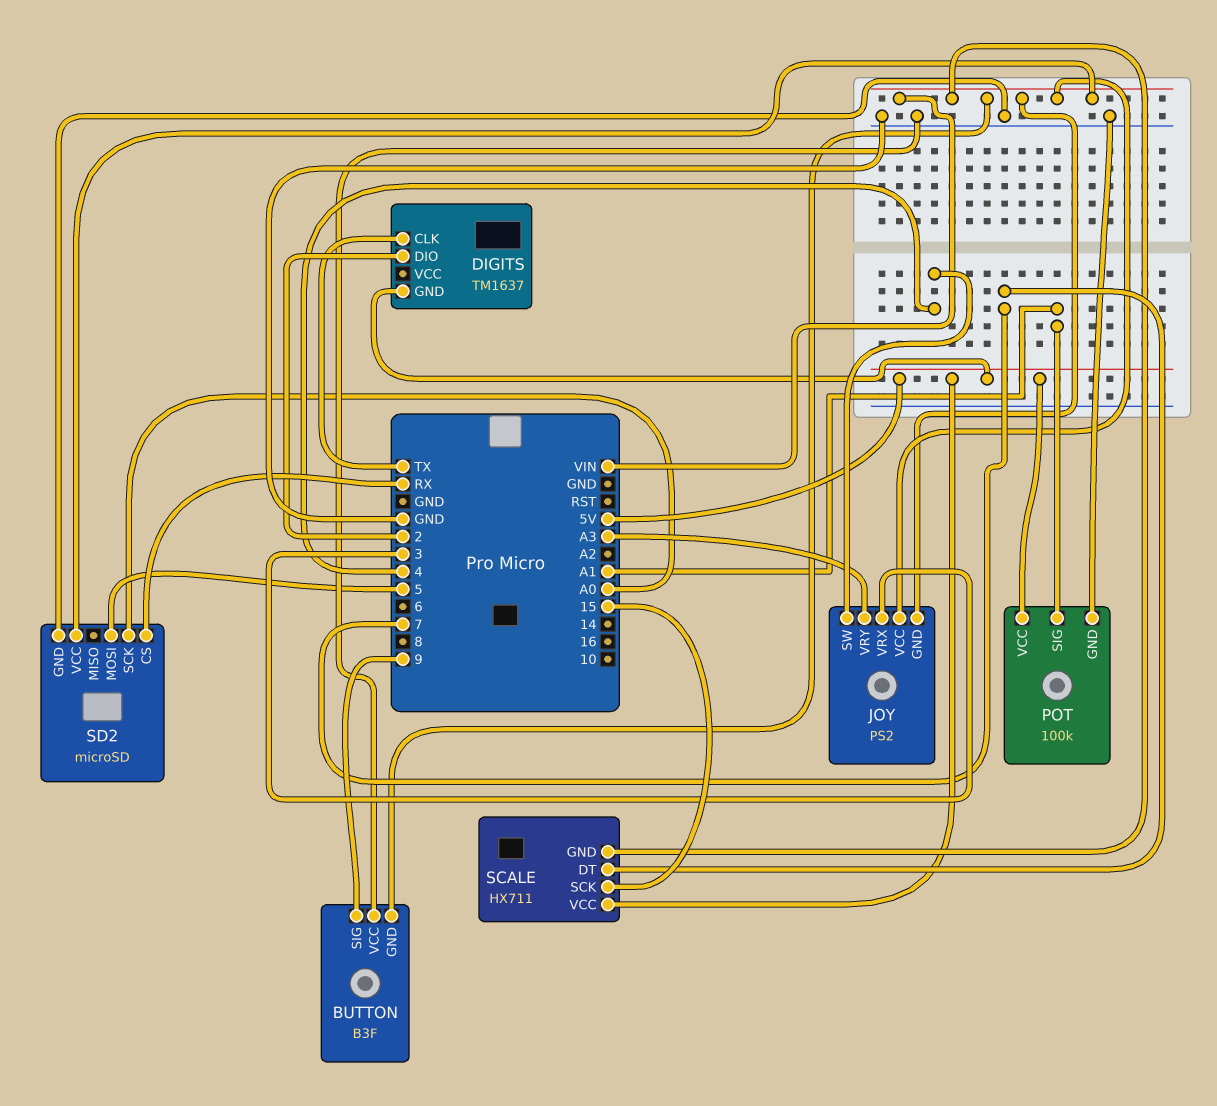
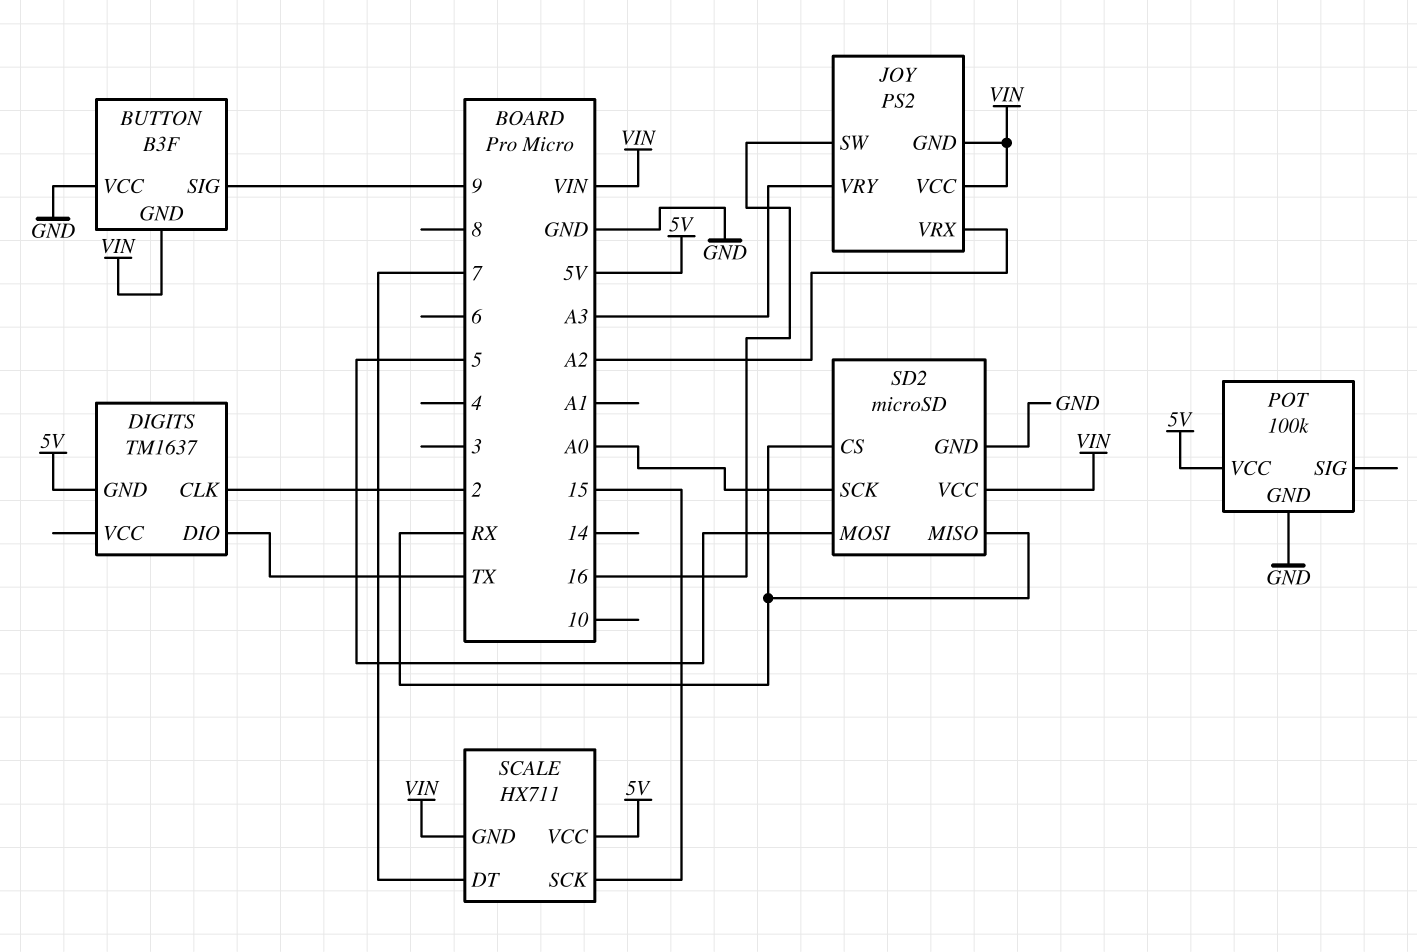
DIGITS pin CLK: TX -> 2
DIGITS pin DIO: 2 -> TX
JOY pin SW: 4 -> 16
JOY pin VRX: 3 -> A2
POT pin SIG: A1 -> none
SD2 pin MISO: none -> RX

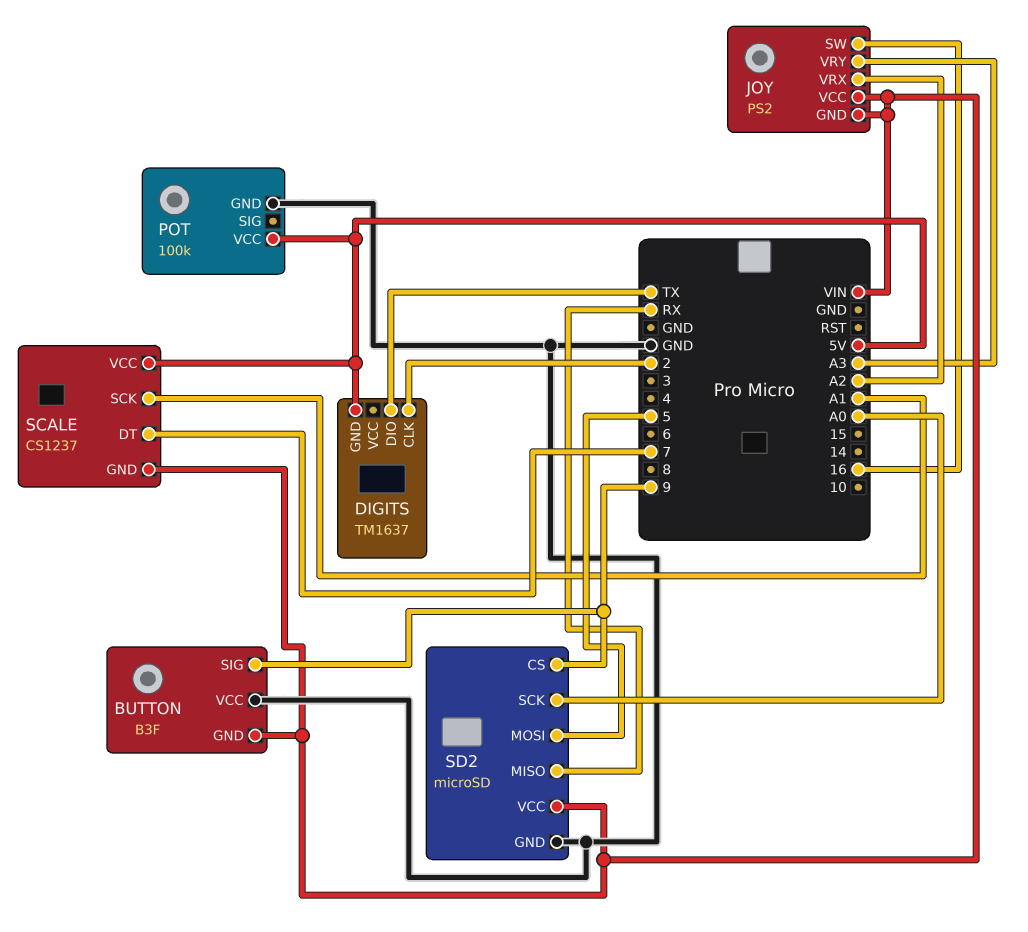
SCALE: HX711 -> CS1237
SCALE pin SCK: 15 -> A1
SD2 pin CS: RX -> 9

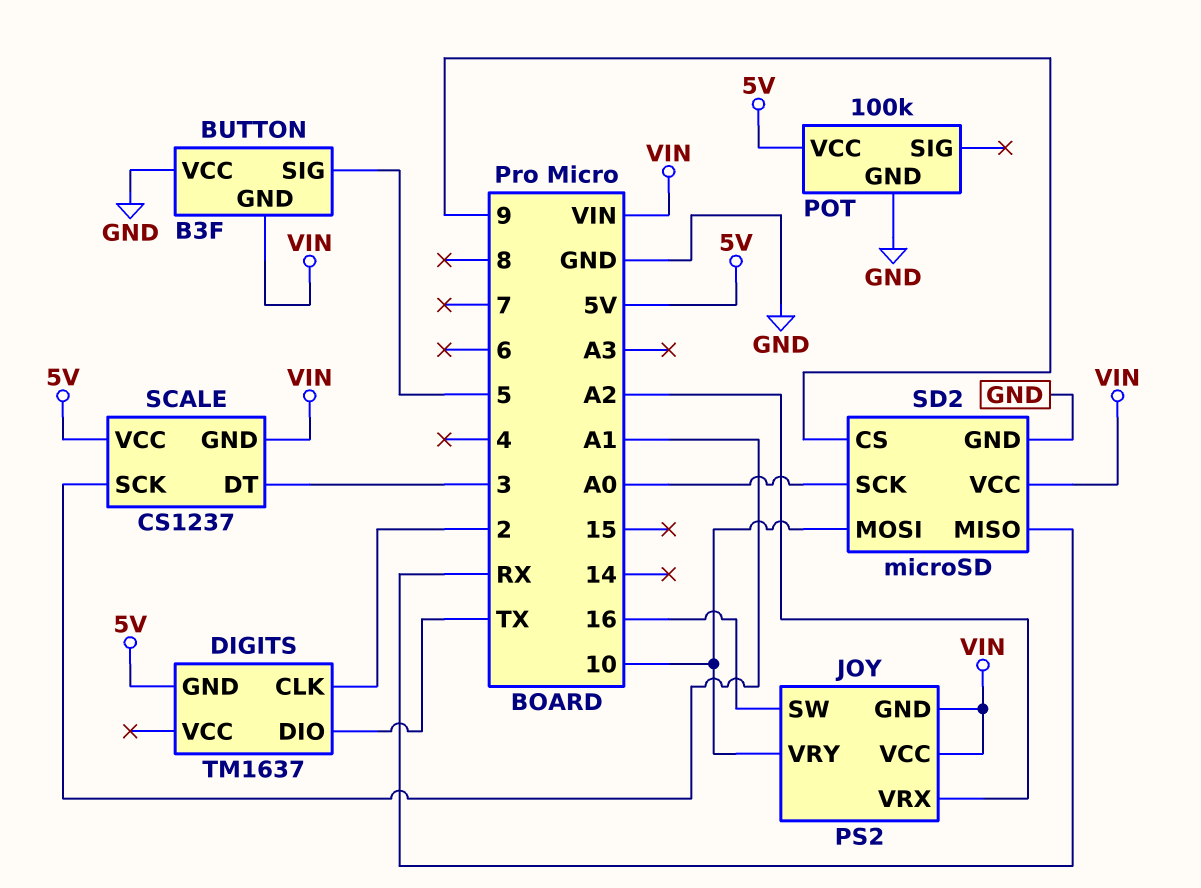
BUTTON pin SIG: 9 -> 5
JOY pin VRY: A3 -> 10
SCALE pin DT: 7 -> 3
SD2 pin MOSI: 5 -> 10

